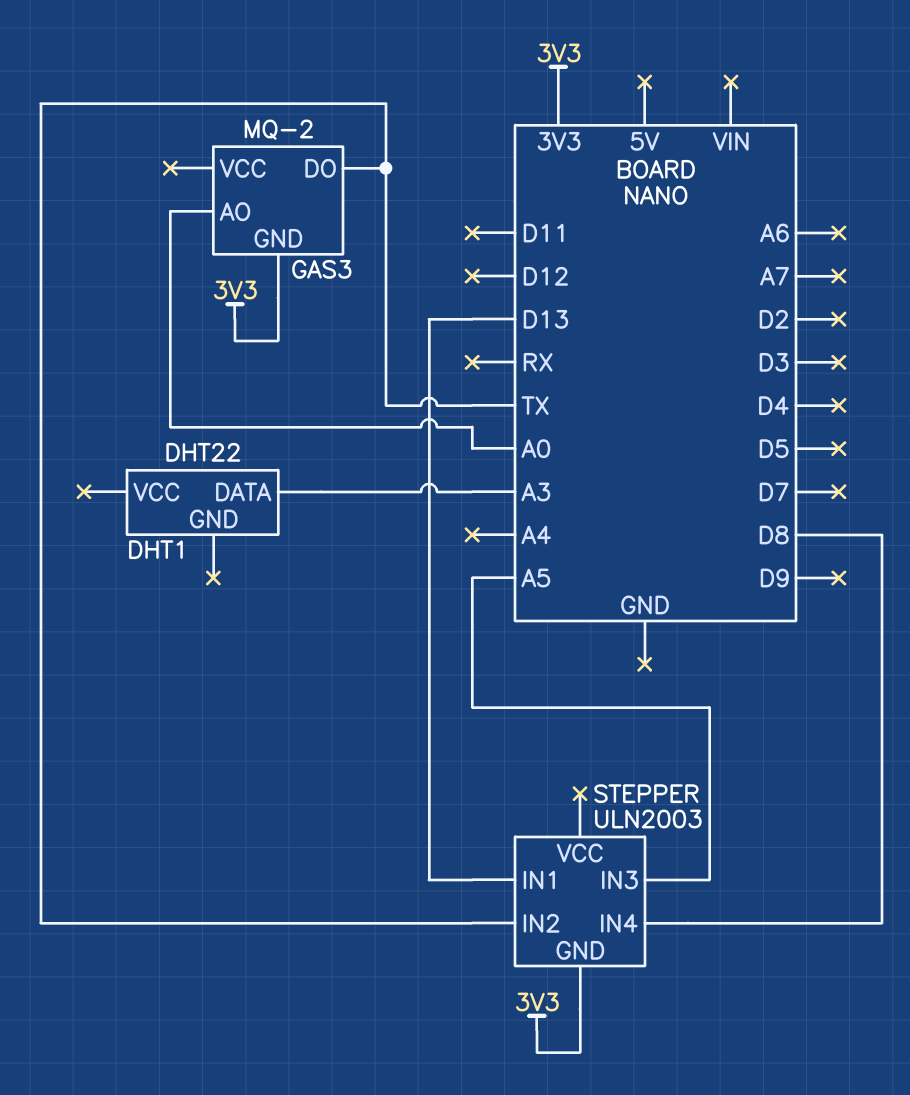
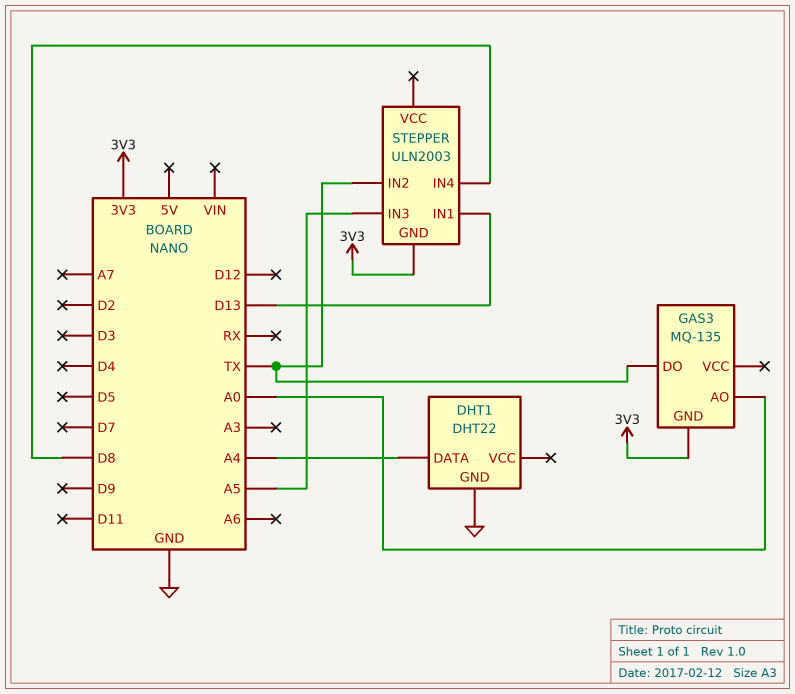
DHT1 pin DATA: A3 -> A4
DHT1 pin GND: none -> GND
GAS3: MQ-2 -> MQ-135

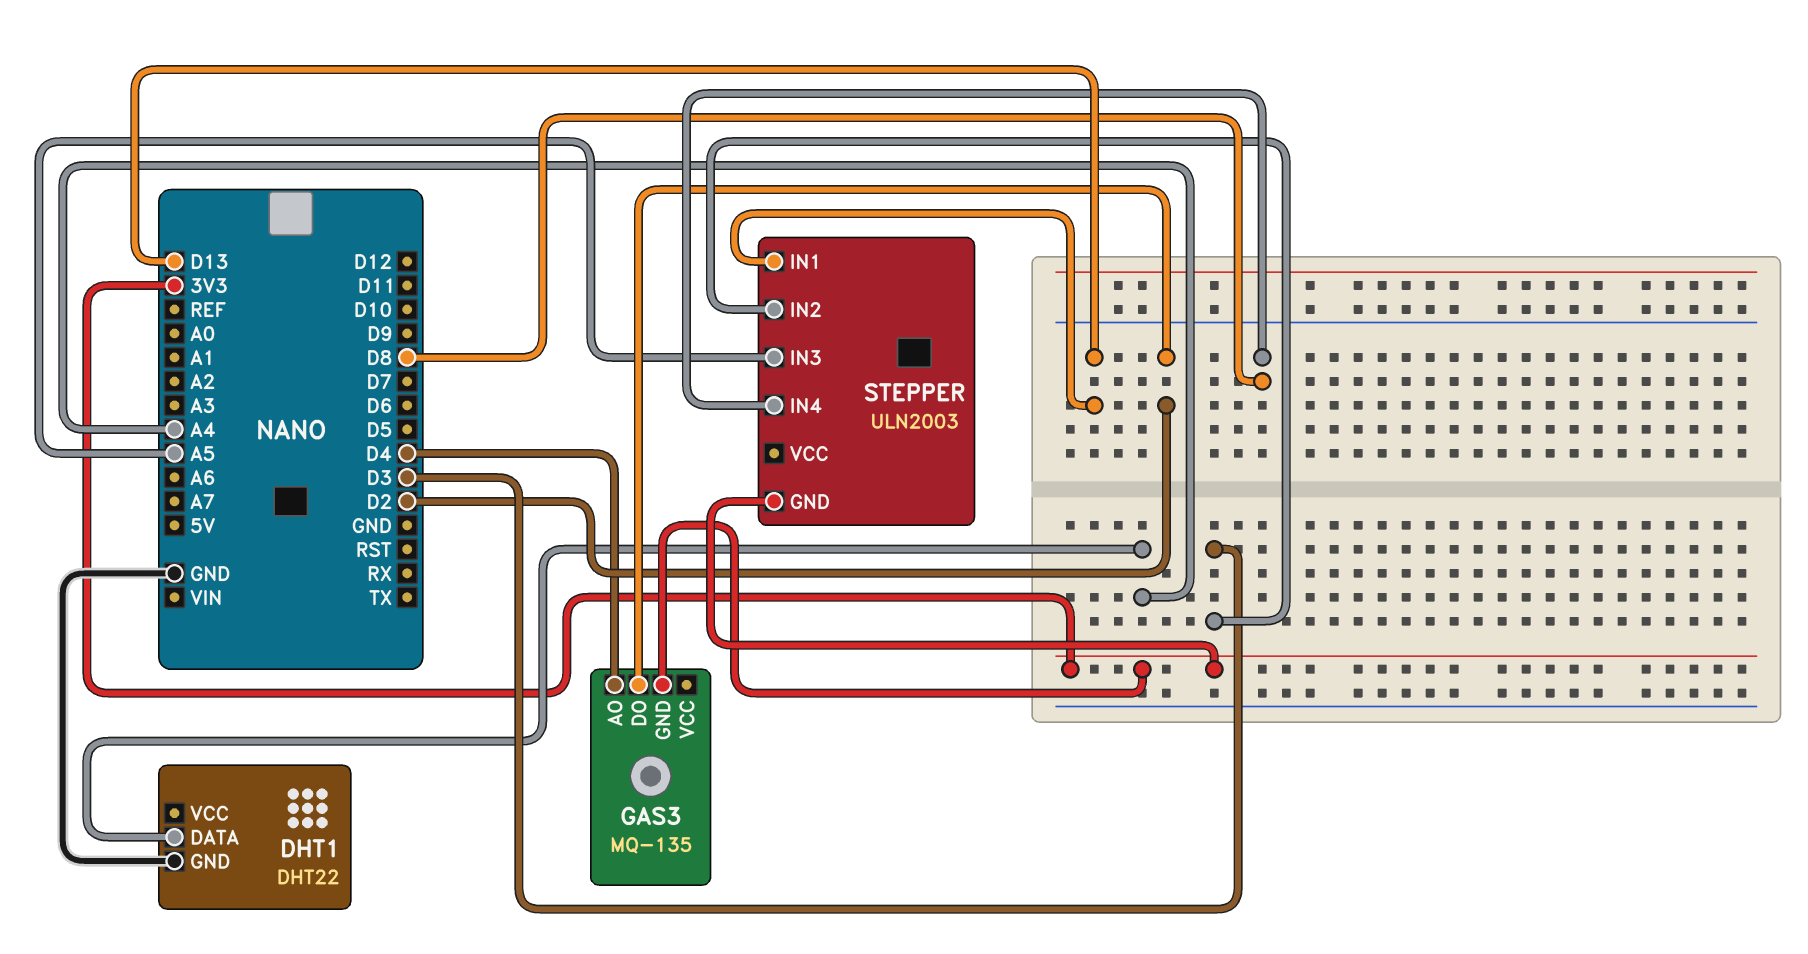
GAS3 pin AO: A0 -> D4
GAS3 pin DO: TX -> D2
STEPPER pin IN2: TX -> D3

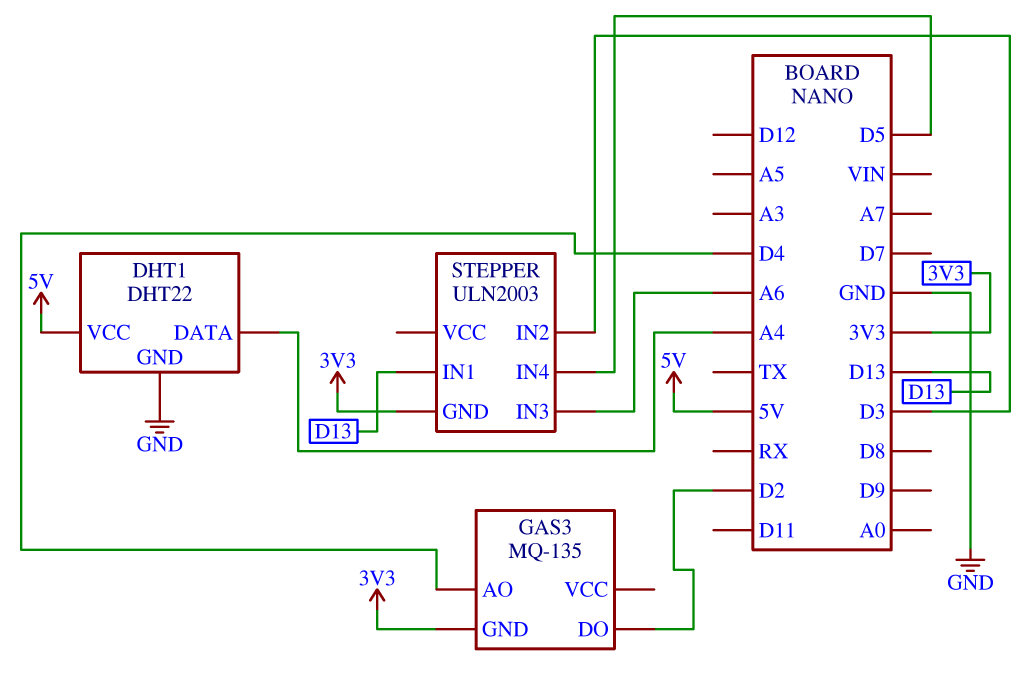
DHT1 pin VCC: none -> 5V
STEPPER pin IN3: A5 -> A6
STEPPER pin IN4: D8 -> D5

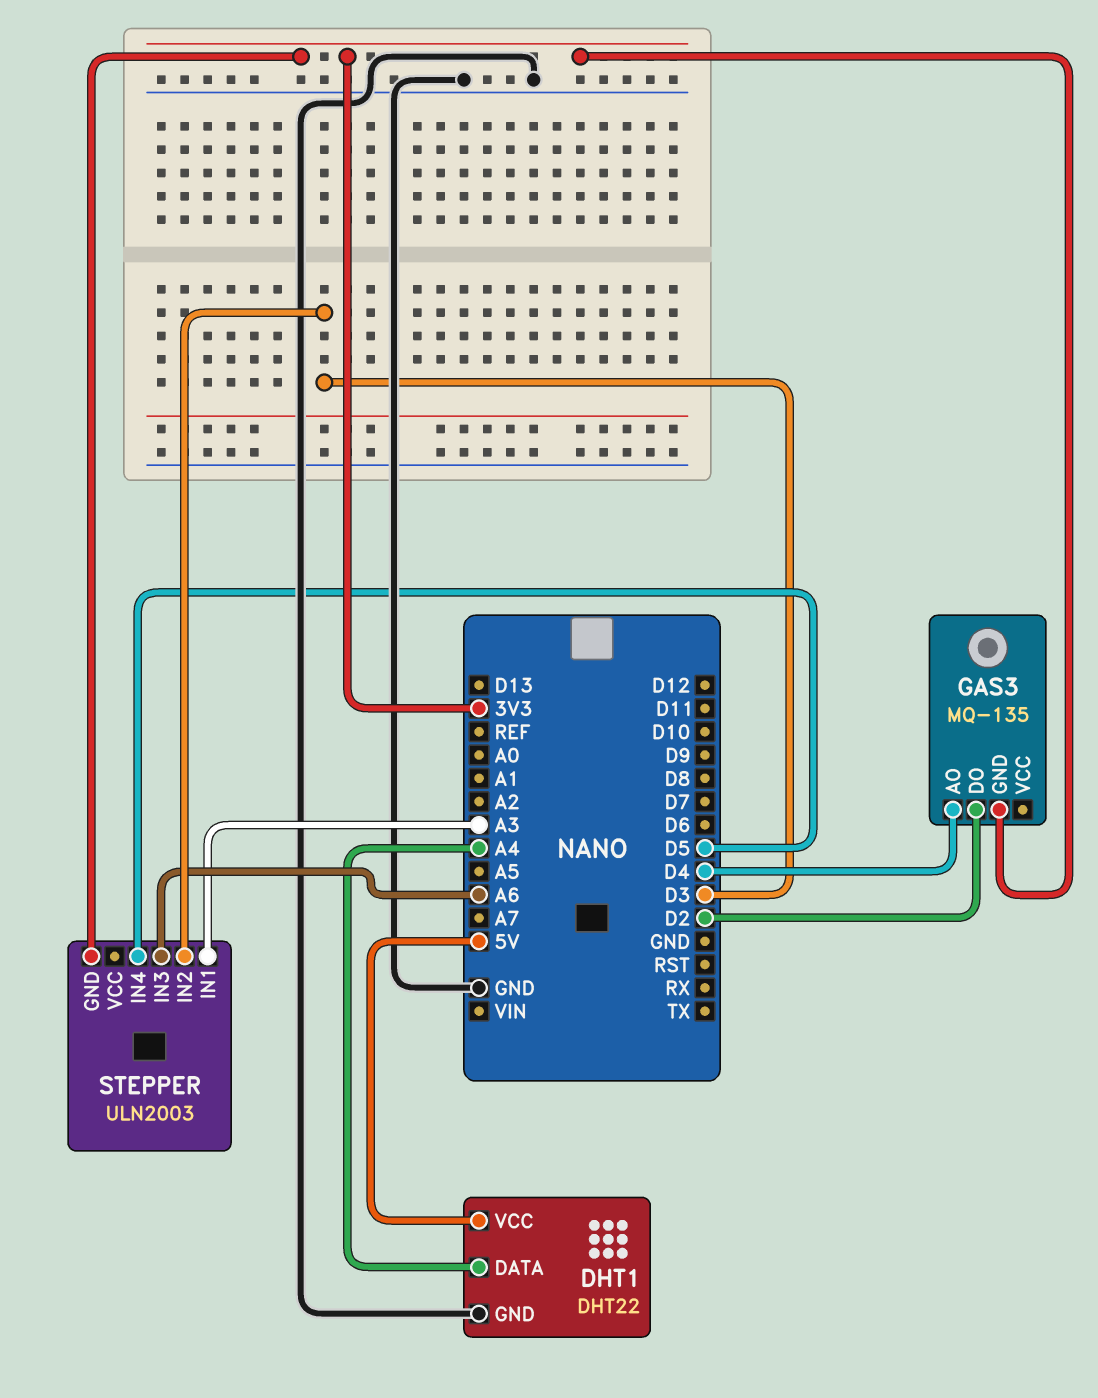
STEPPER pin IN1: D13 -> A3

